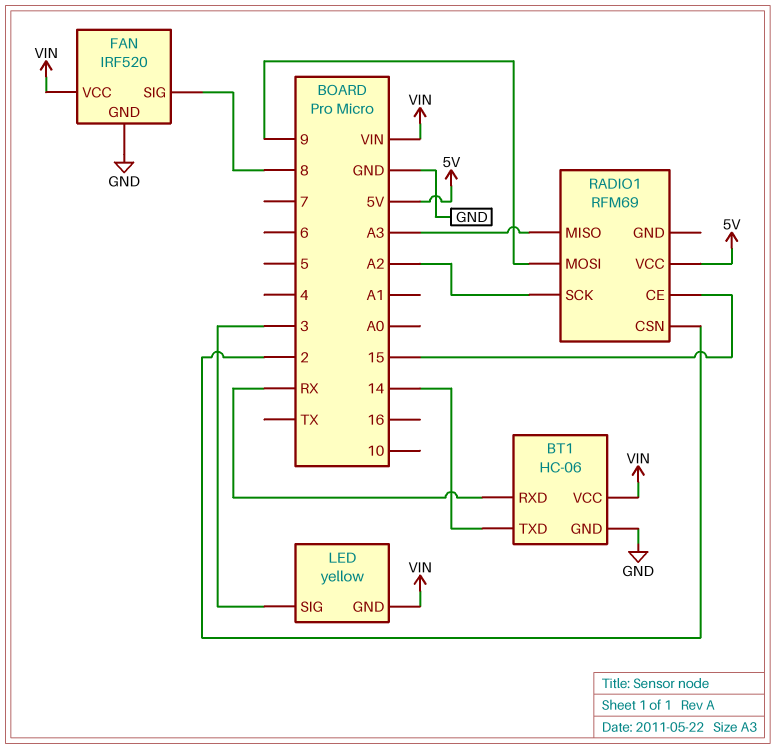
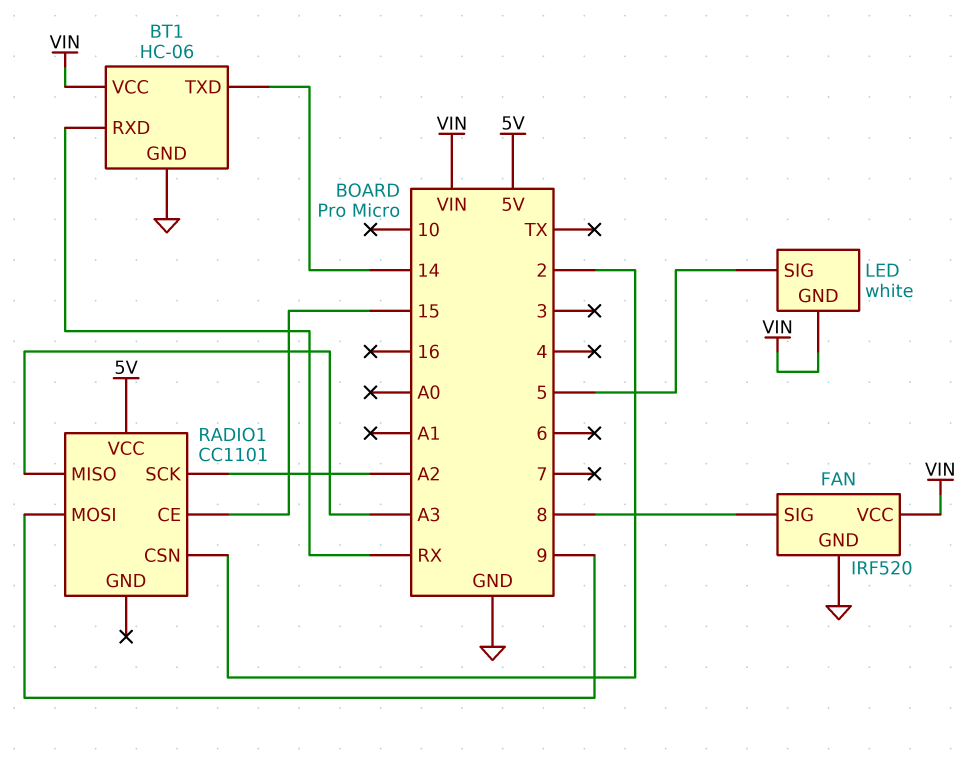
LED: yellow -> white
LED pin SIG: 3 -> 5
RADIO1: RFM69 -> CC1101

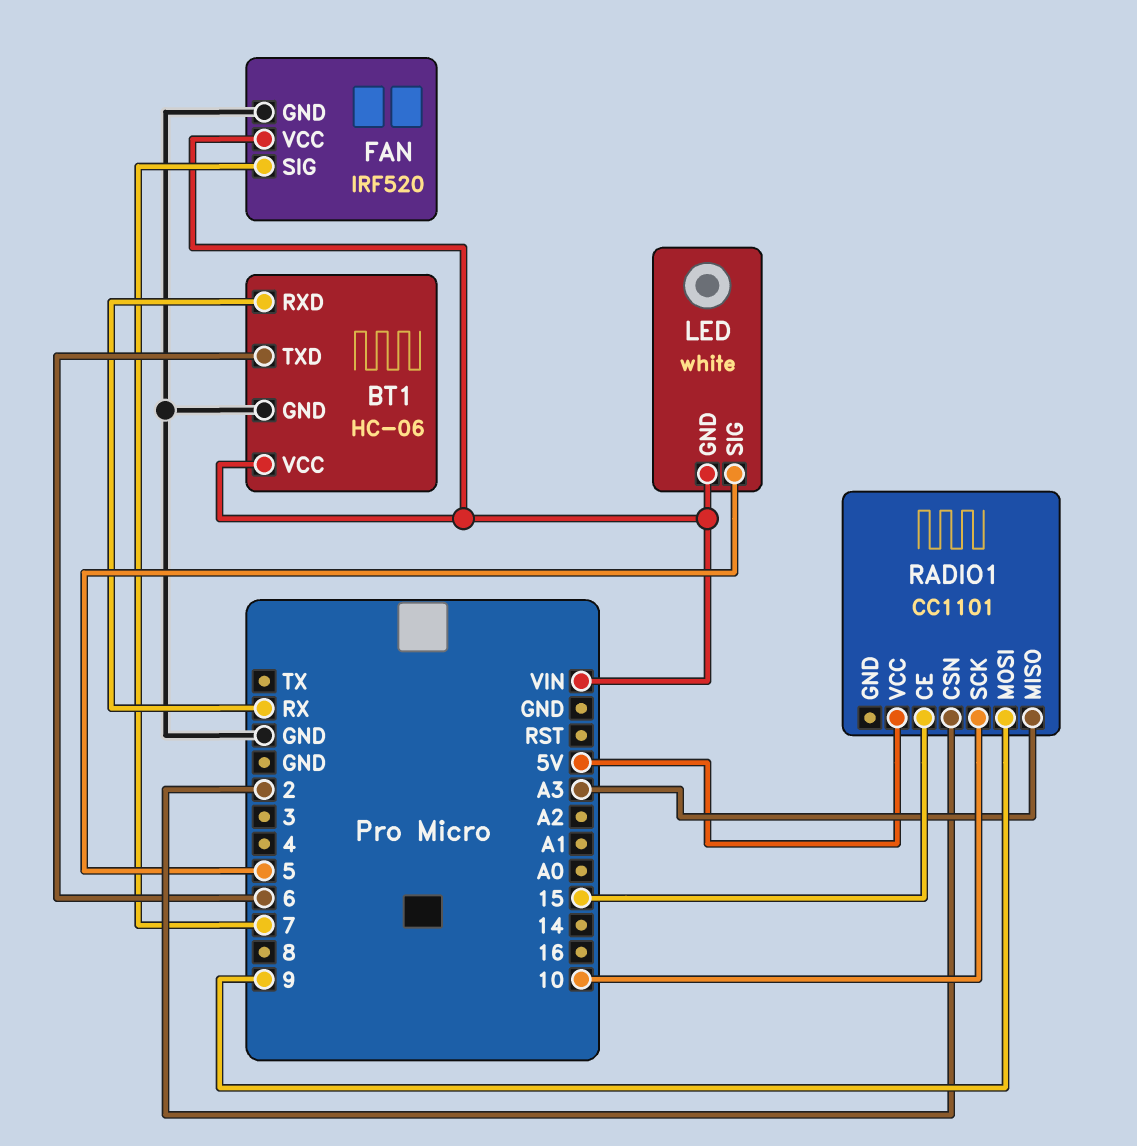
BT1 pin TXD: 14 -> 6
FAN pin SIG: 8 -> 7
RADIO1 pin SCK: A2 -> 10

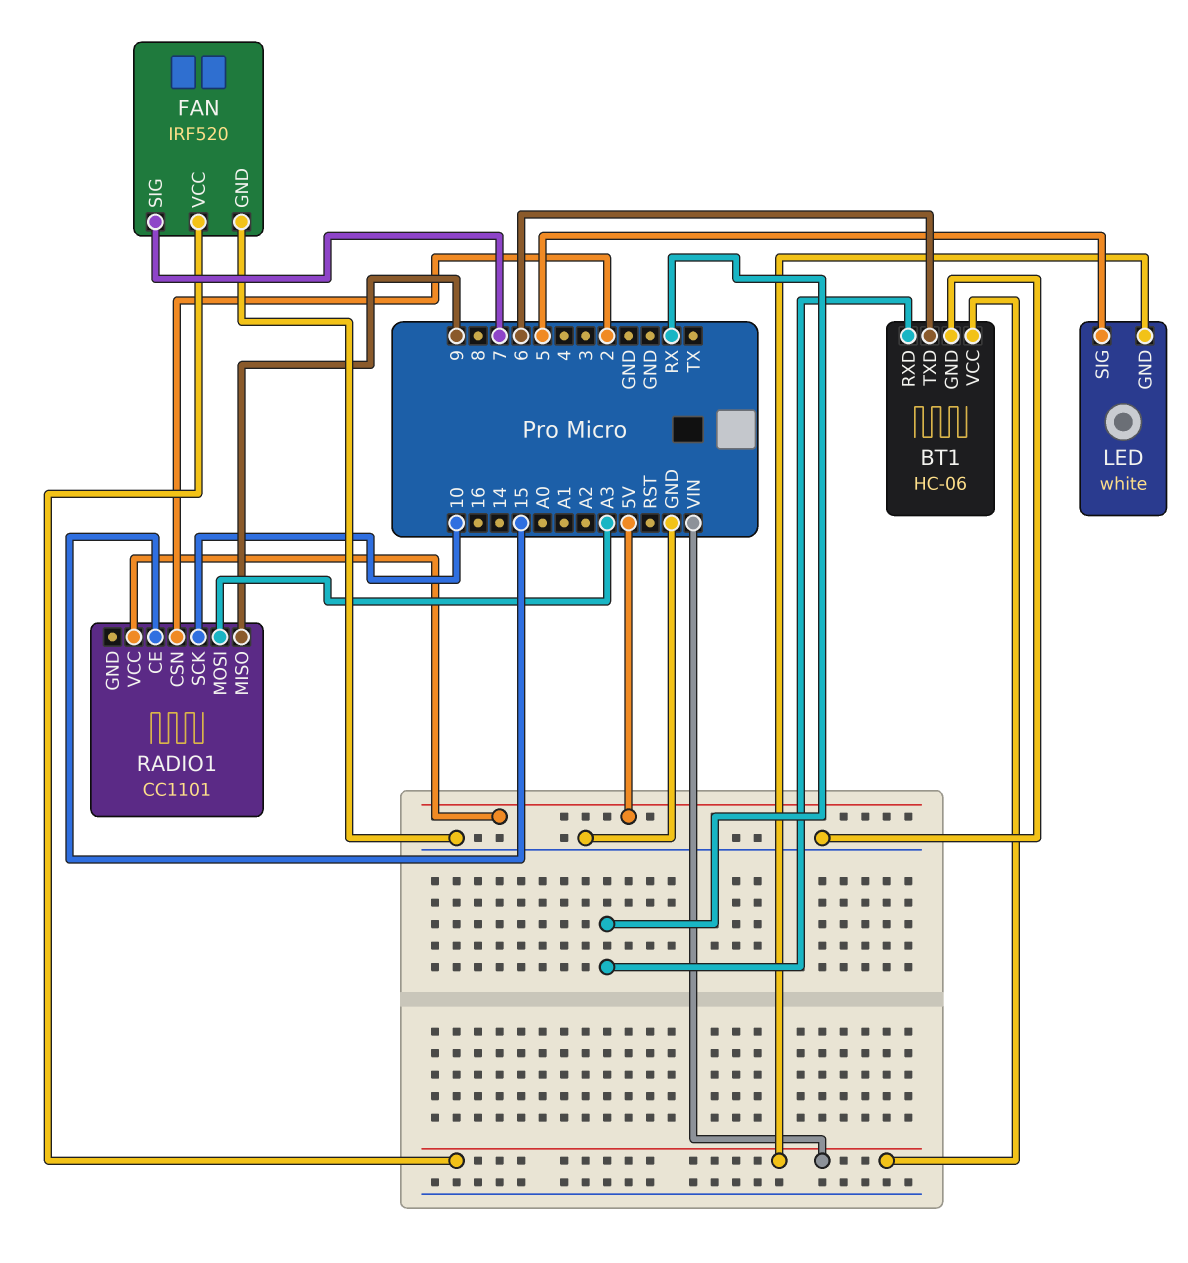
RADIO1 pin MISO: A3 -> 9
RADIO1 pin MOSI: 9 -> A3

